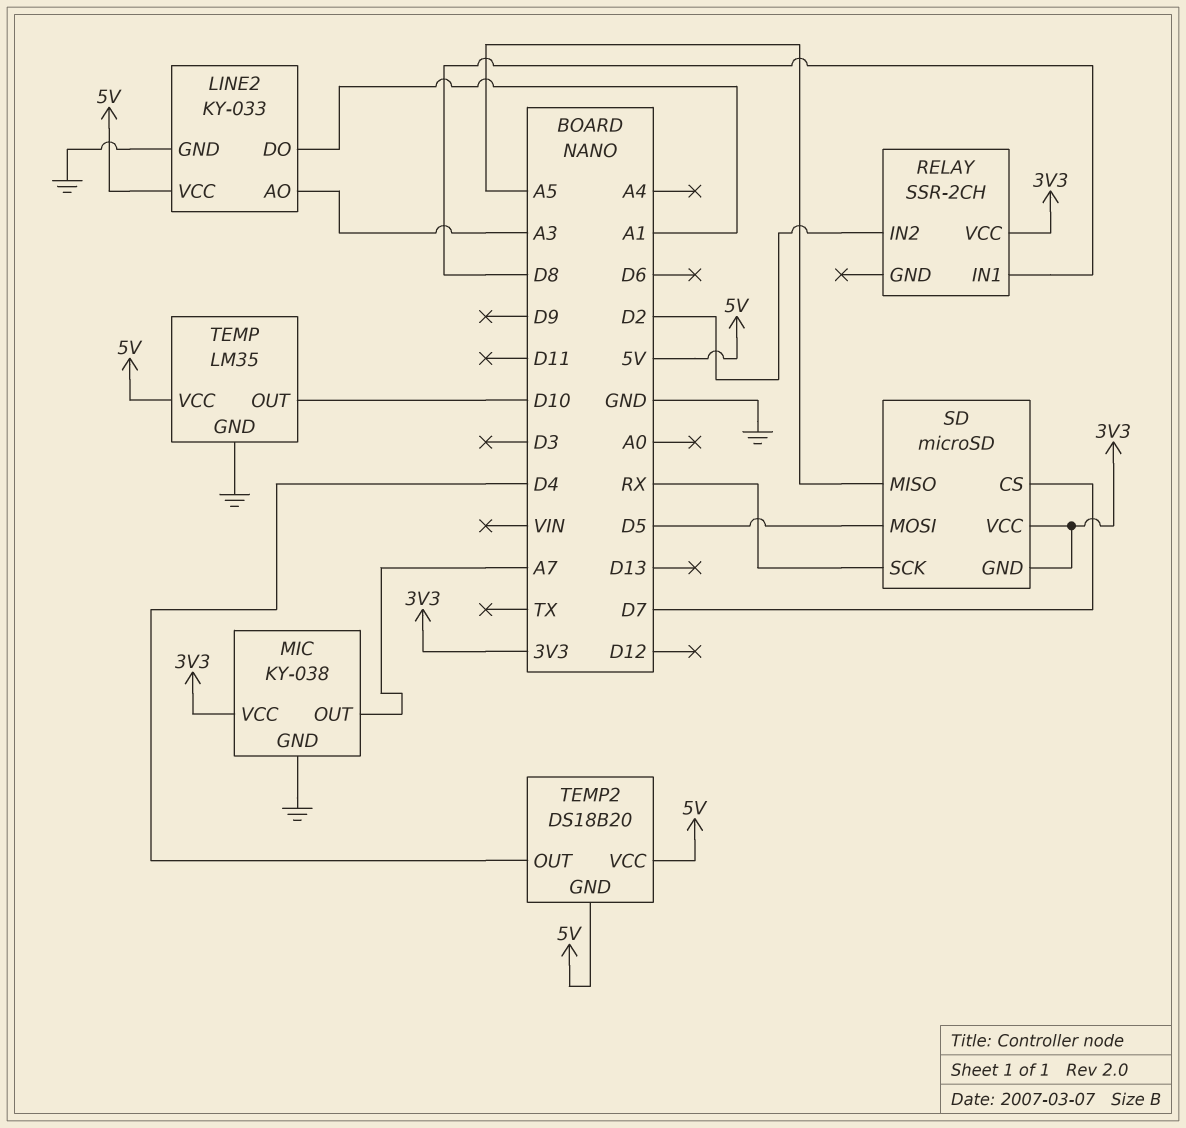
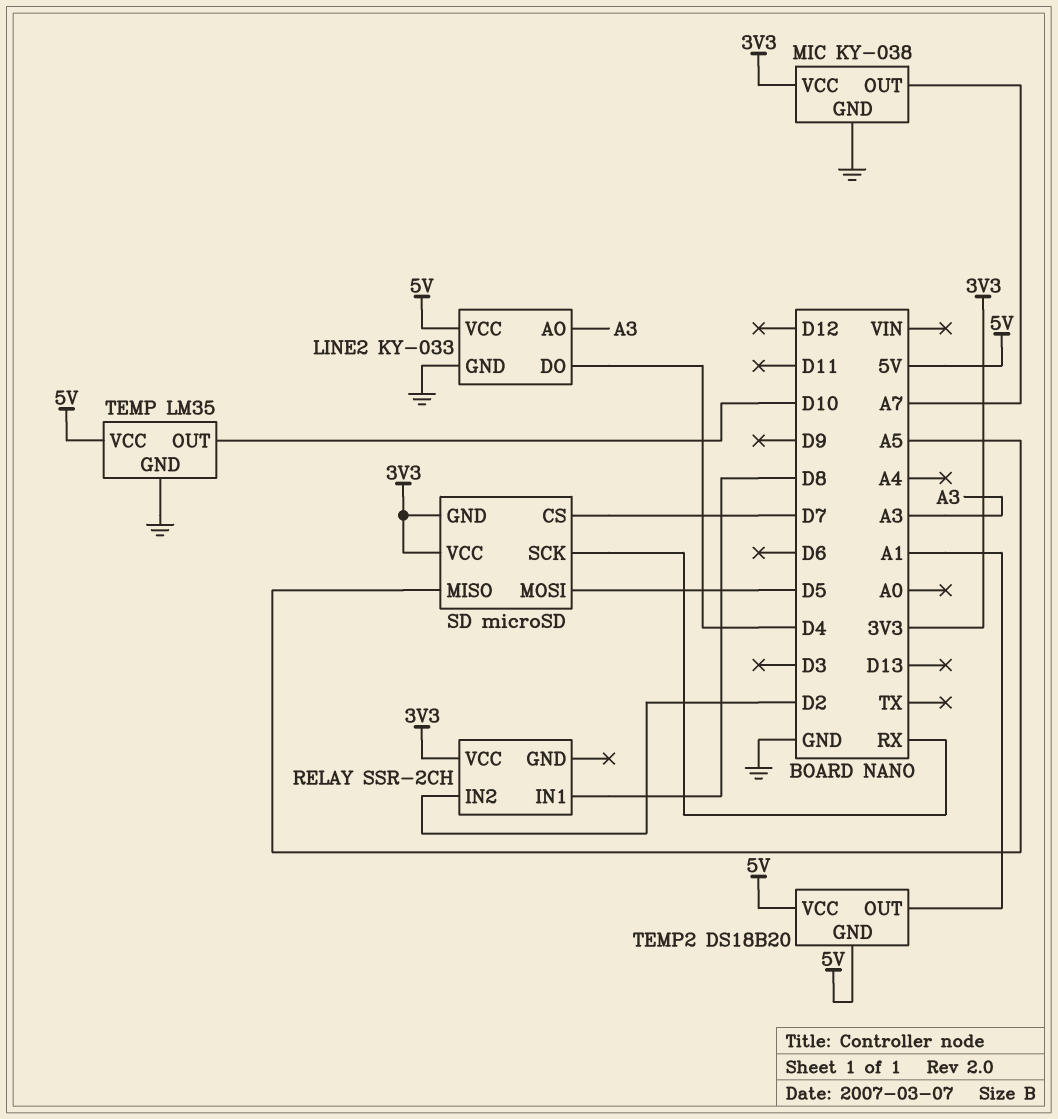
LINE2 pin DO: A1 -> D4
TEMP2 pin OUT: D4 -> A1

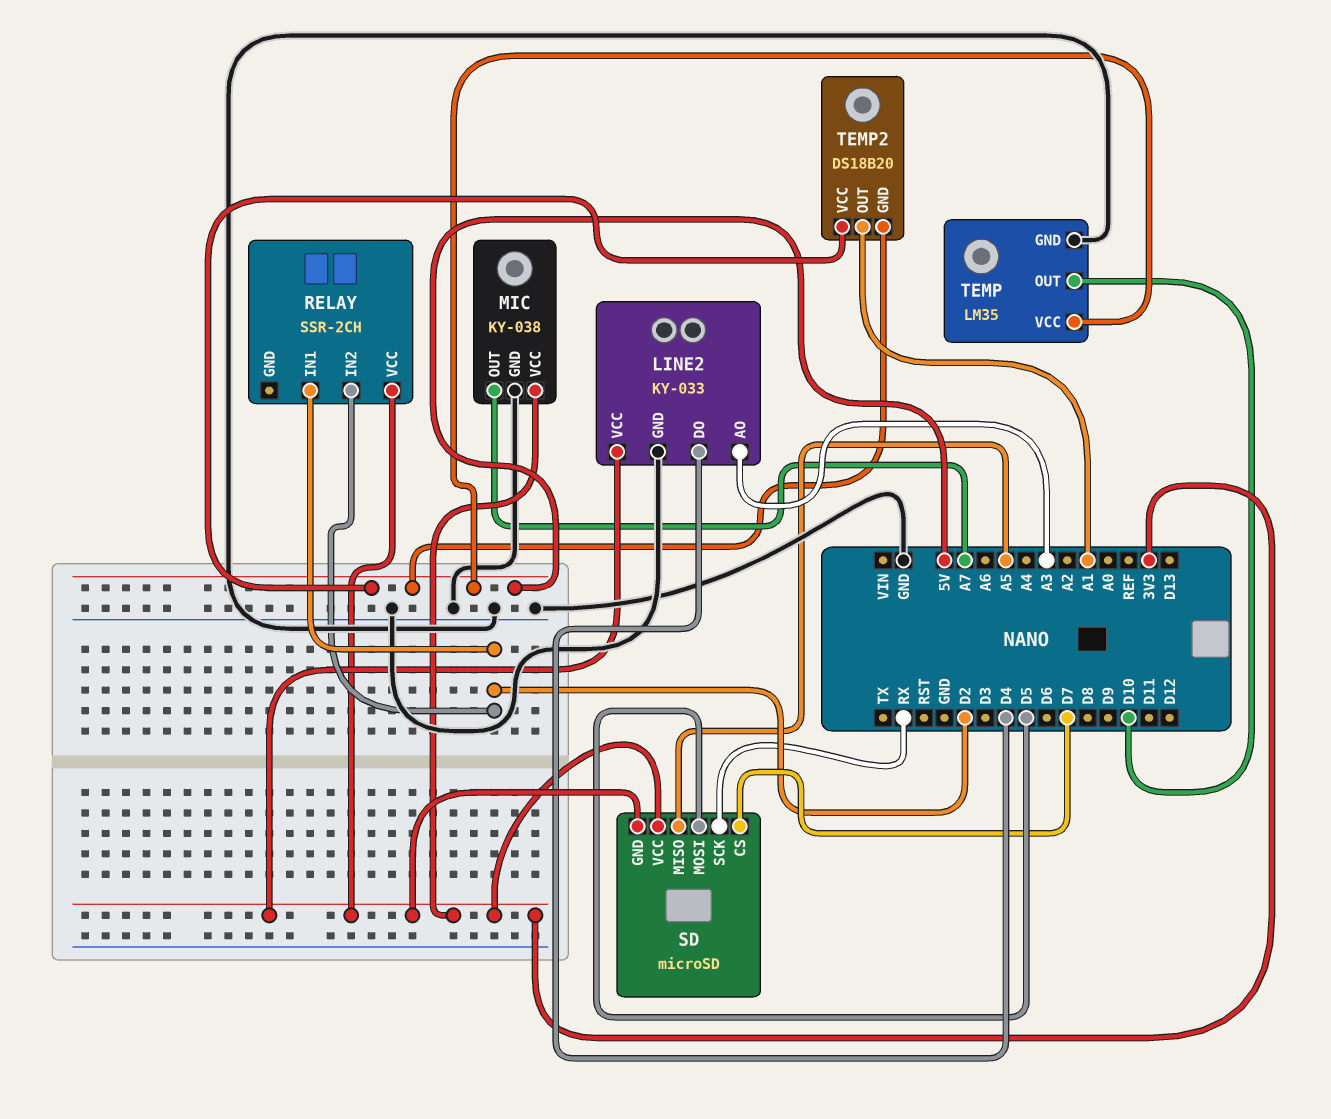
LINE2 pin VCC: 5V -> 3V3
RELAY pin IN1: D8 -> D2

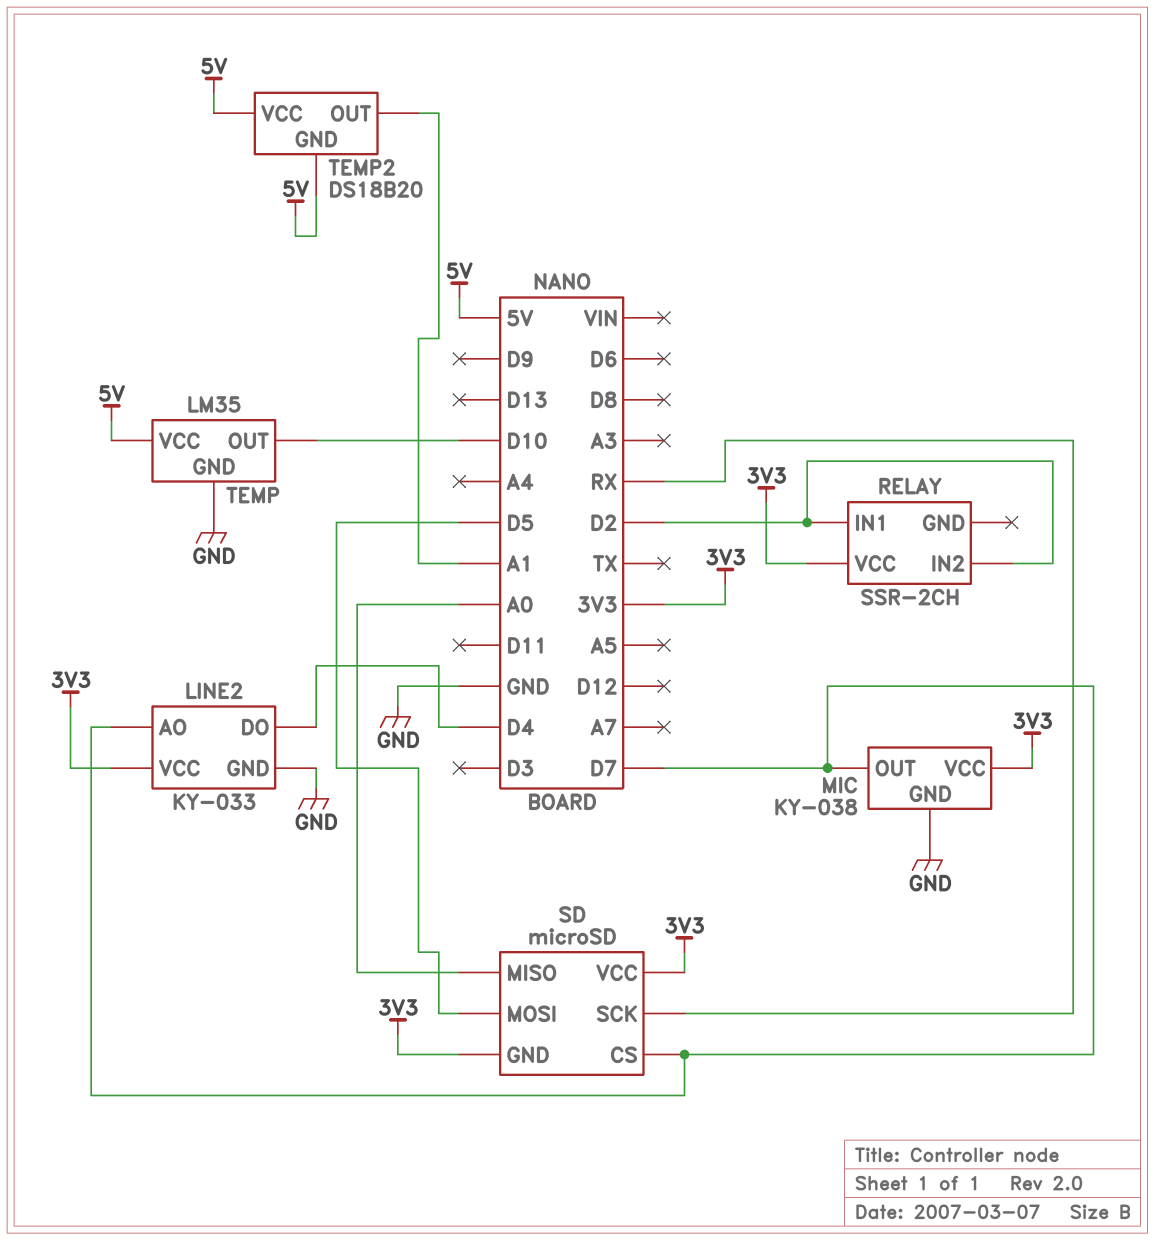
LINE2 pin AO: A3 -> D7
MIC pin OUT: A7 -> D7
SD pin MISO: A5 -> A0

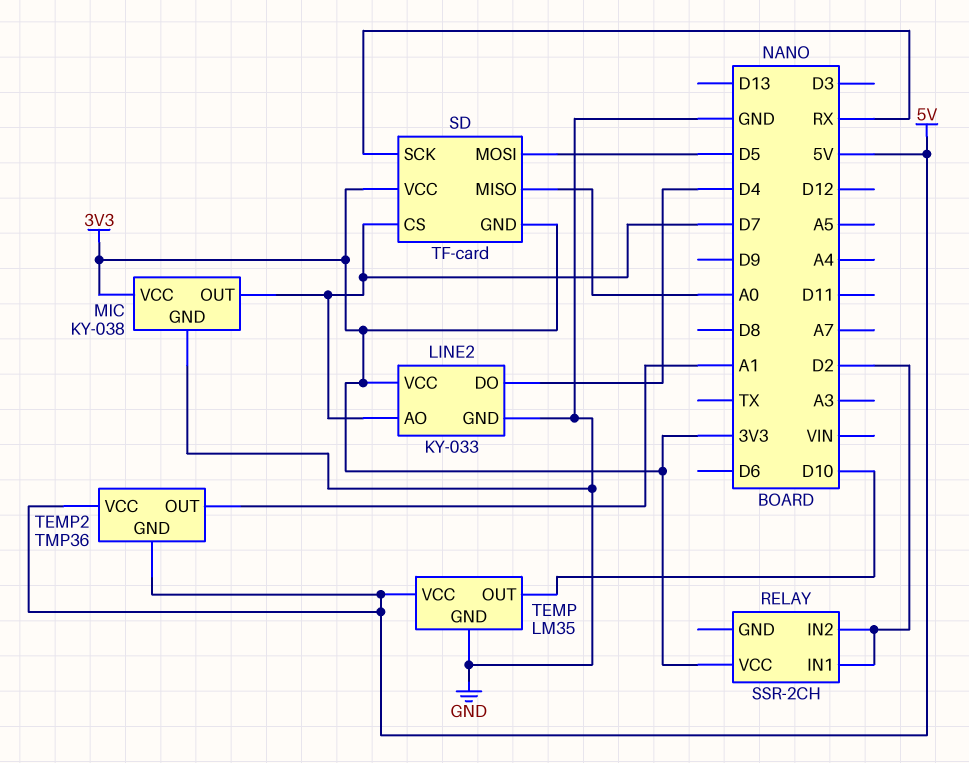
SD: microSD -> TF-card
TEMP2: DS18B20 -> TMP36

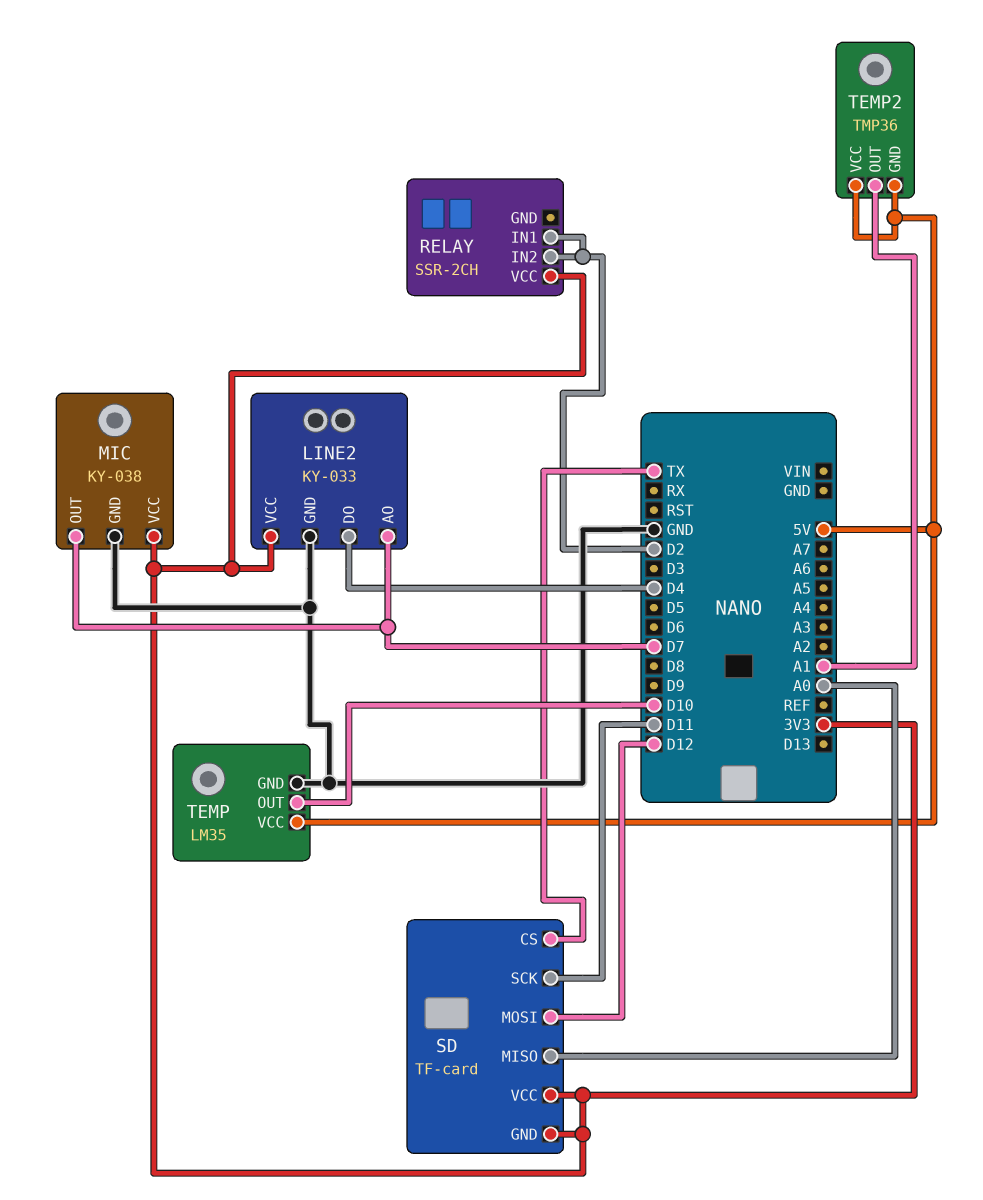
SD pin CS: D7 -> TX
SD pin MOSI: D5 -> D12
SD pin SCK: RX -> D11

